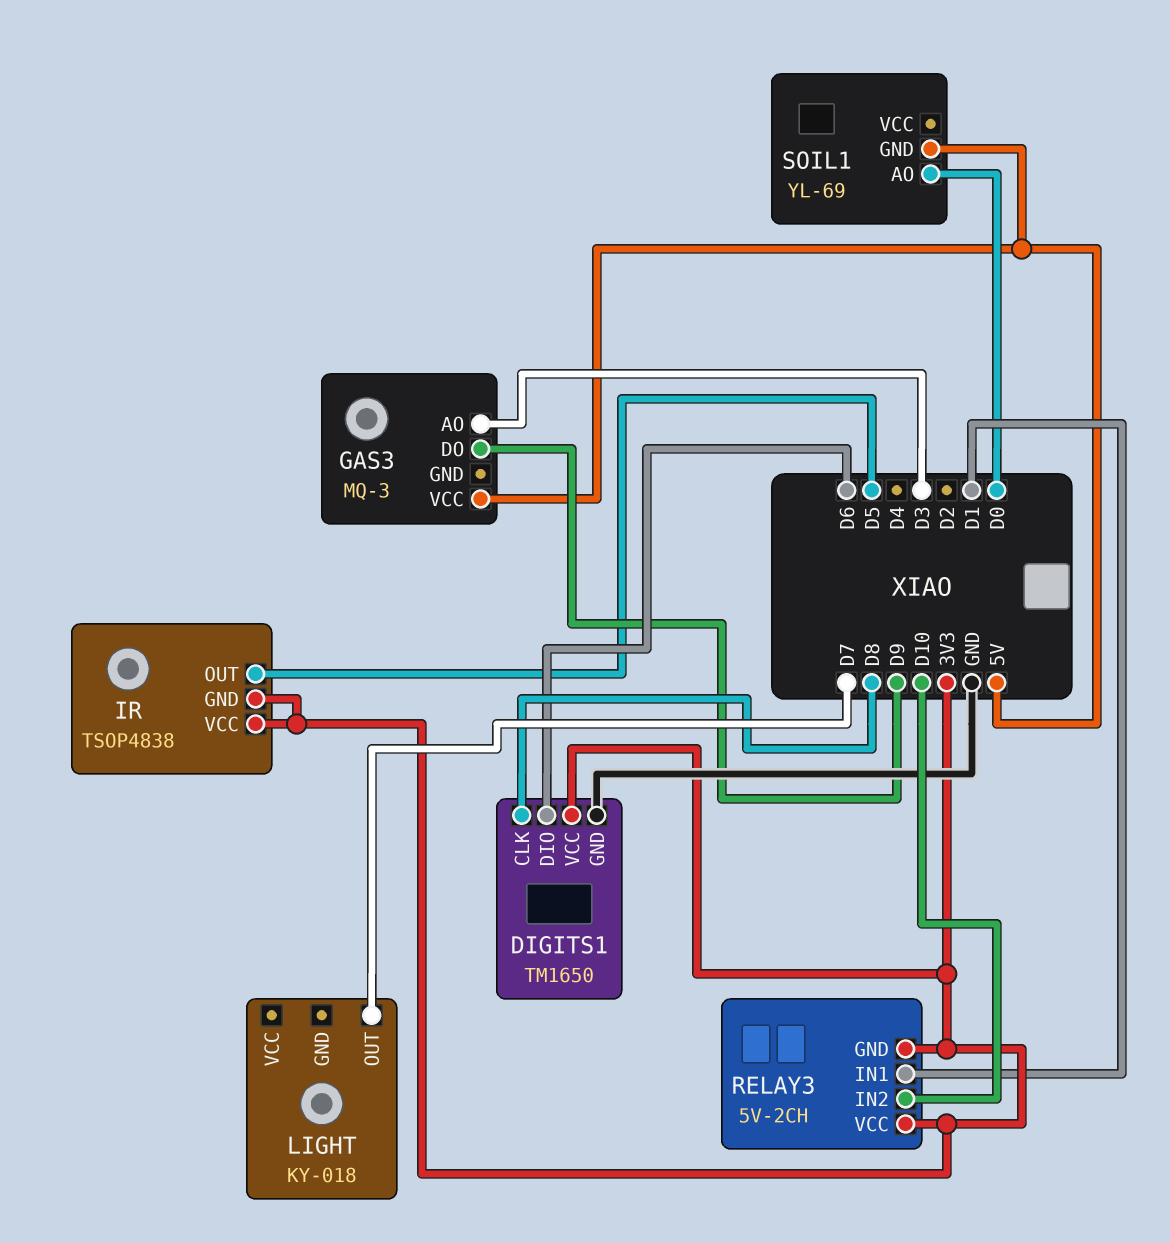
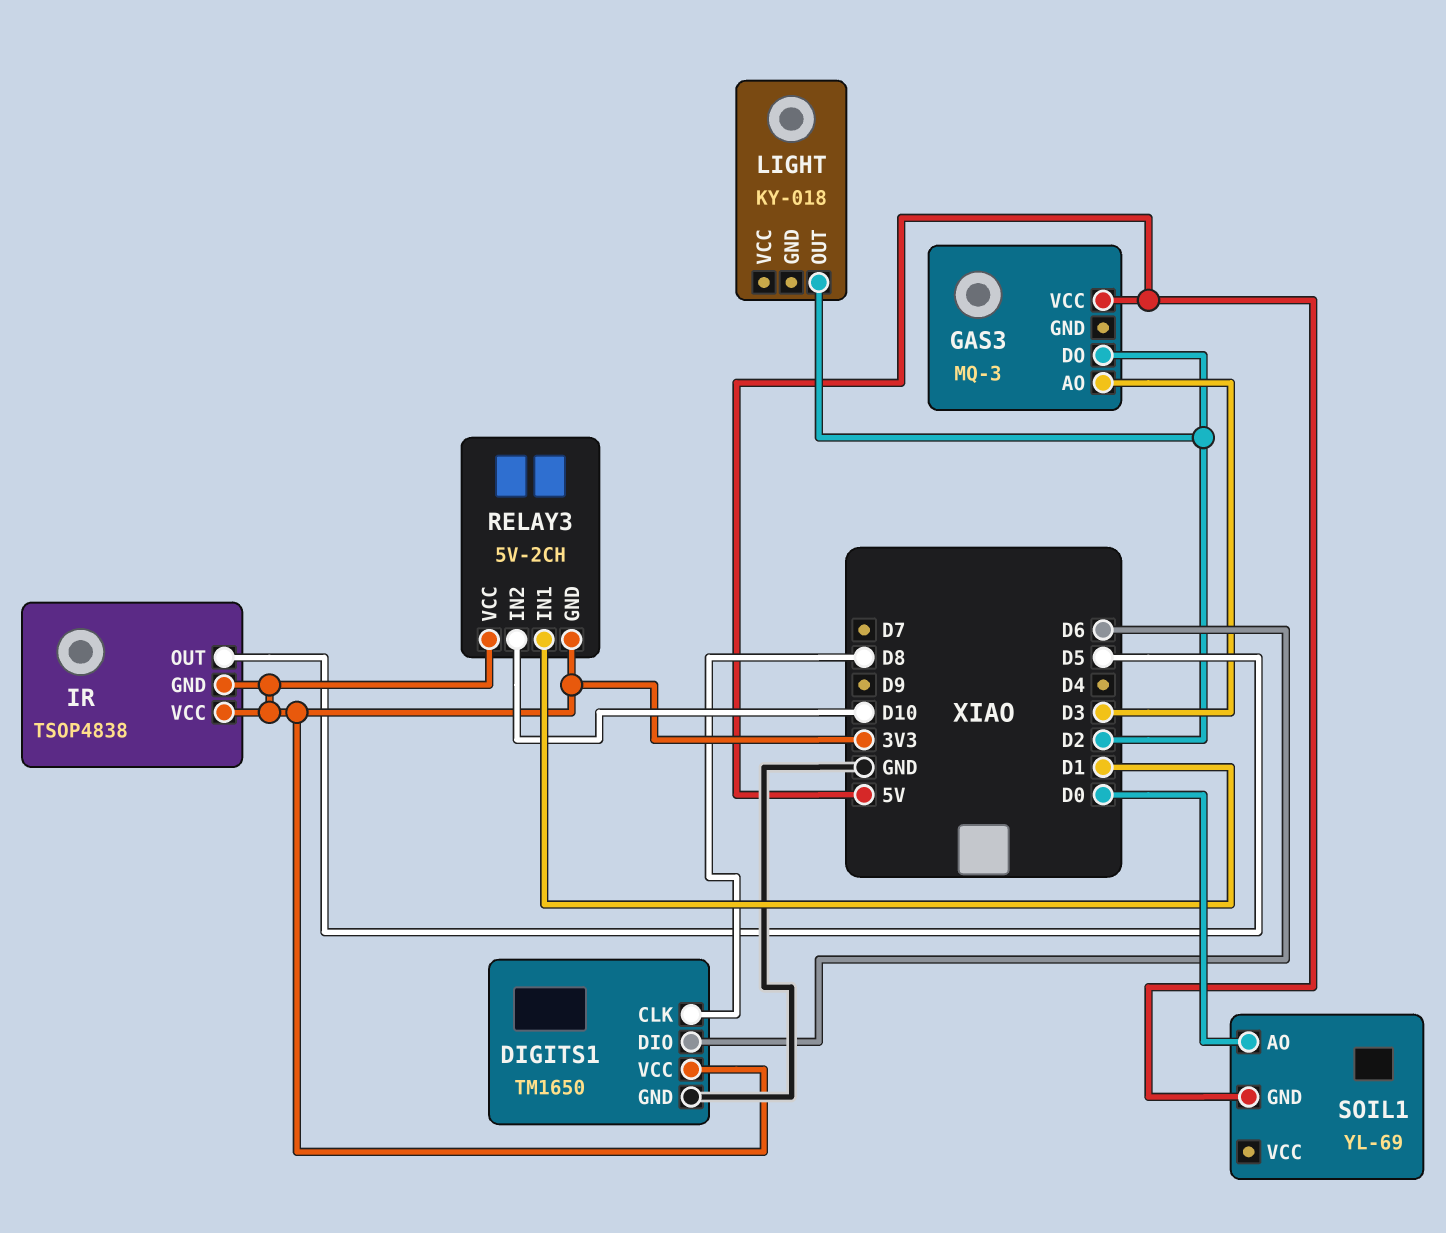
GAS3 pin DO: D9 -> D2
LIGHT pin OUT: D7 -> D2

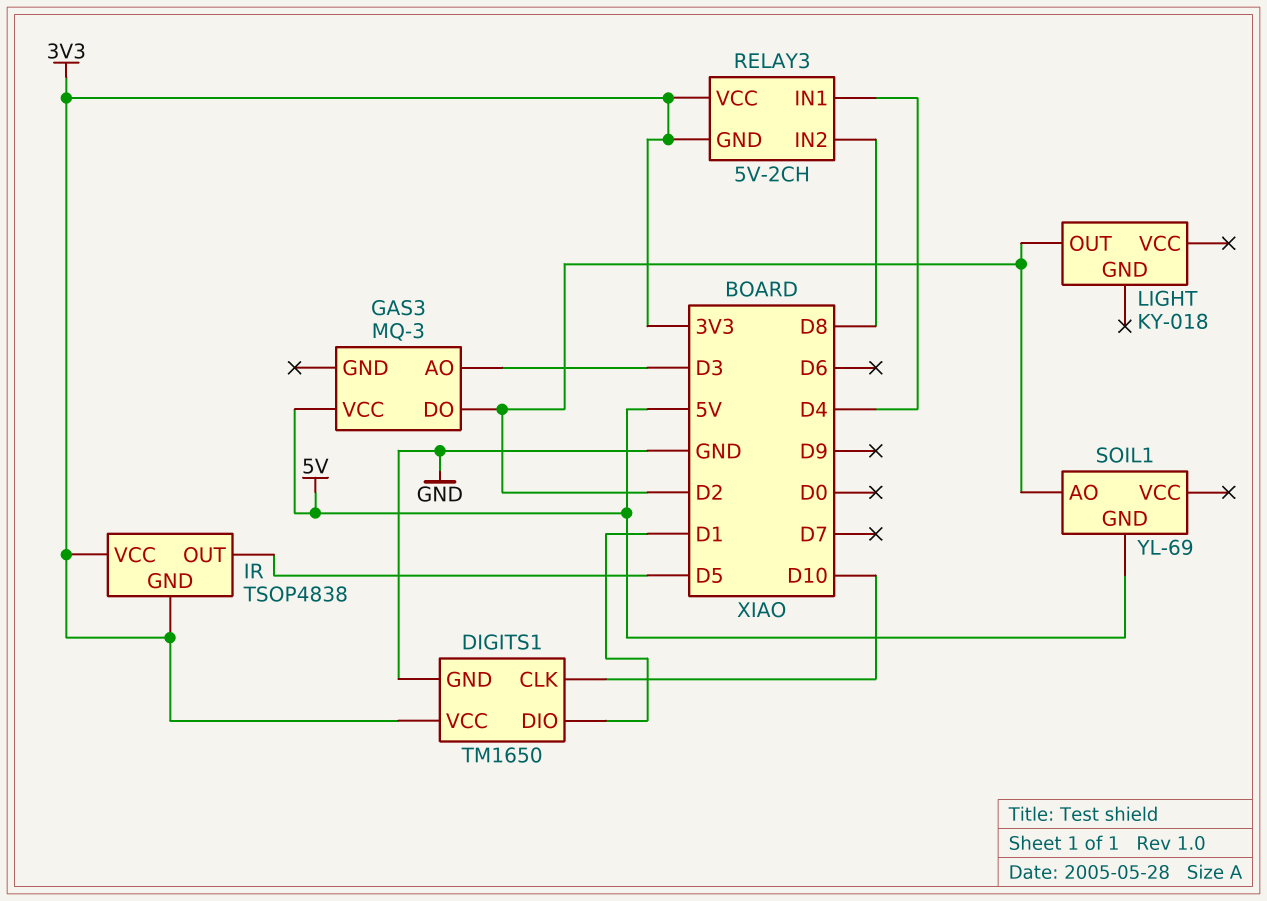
DIGITS1 pin CLK: D8 -> D10
DIGITS1 pin DIO: D6 -> D1
RELAY3 pin IN1: D1 -> D4
RELAY3 pin IN2: D10 -> D8
SOIL1 pin AO: D0 -> D2

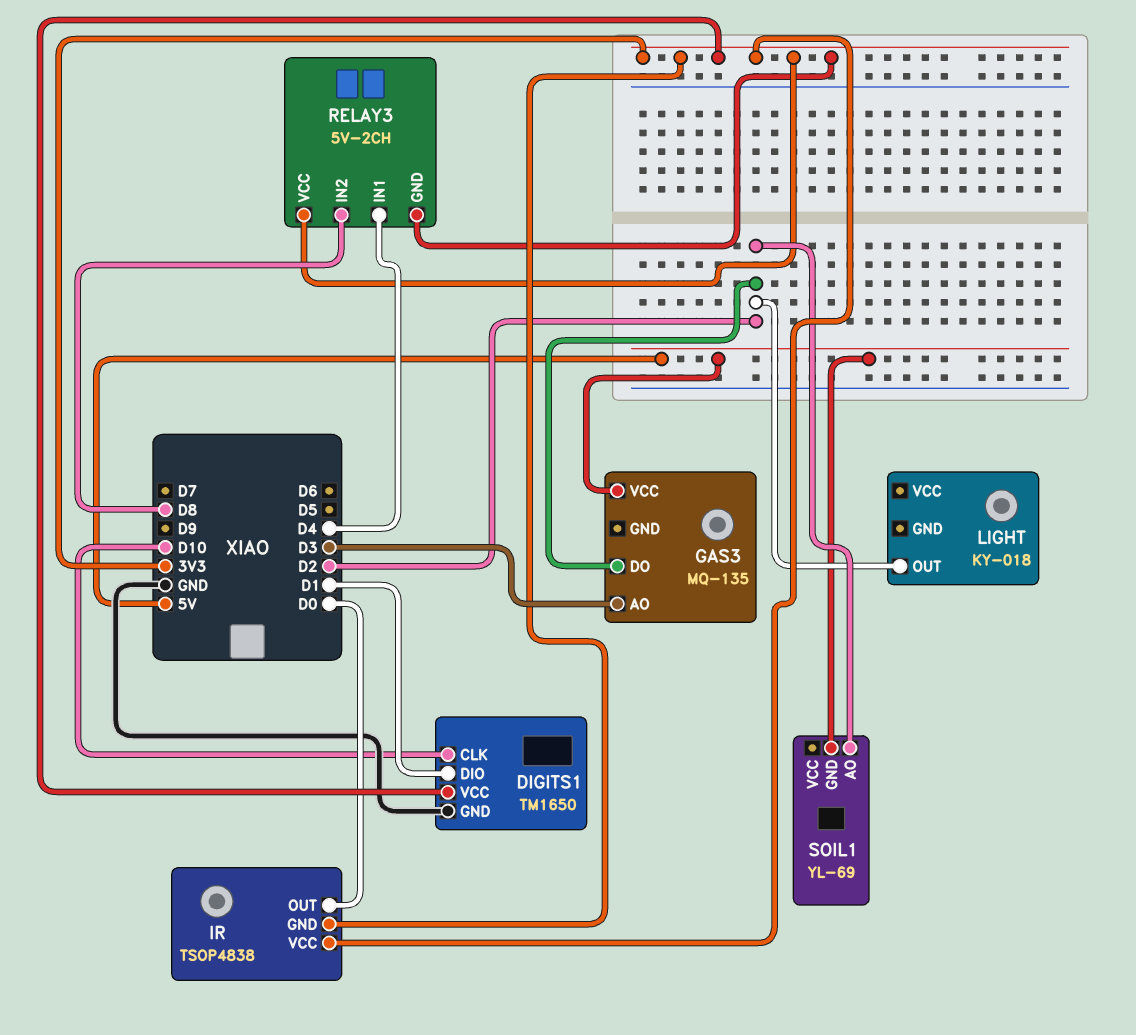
GAS3: MQ-3 -> MQ-135
IR pin OUT: D5 -> D0

